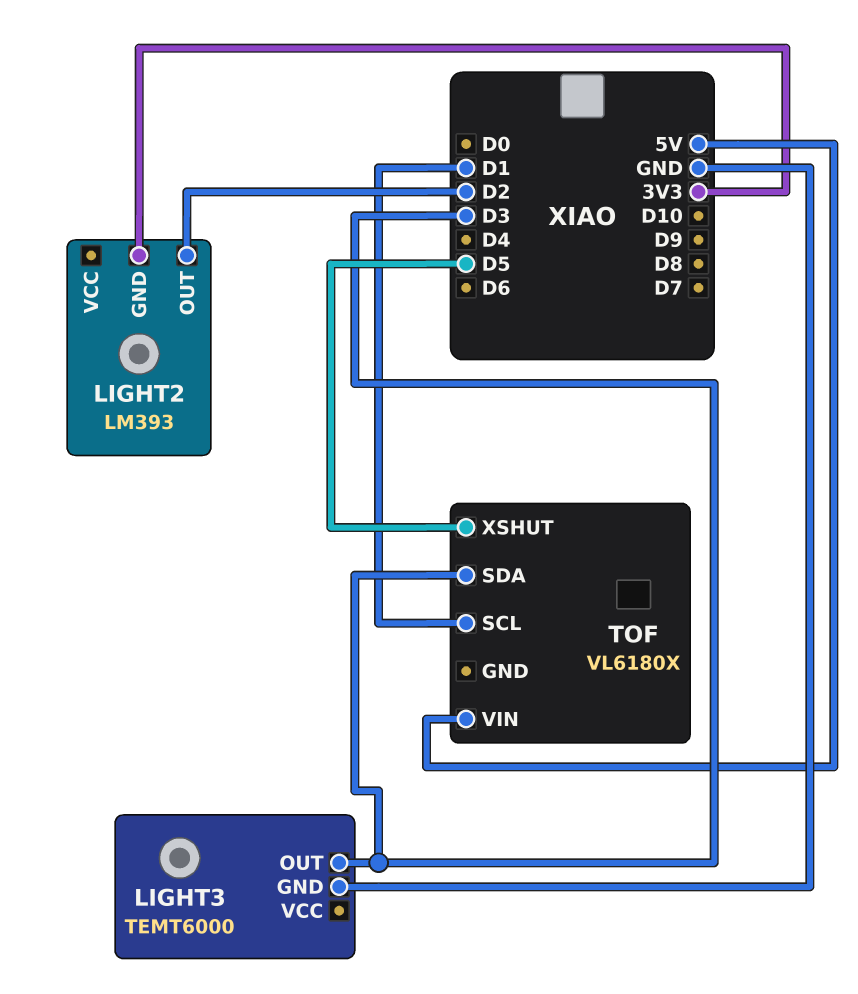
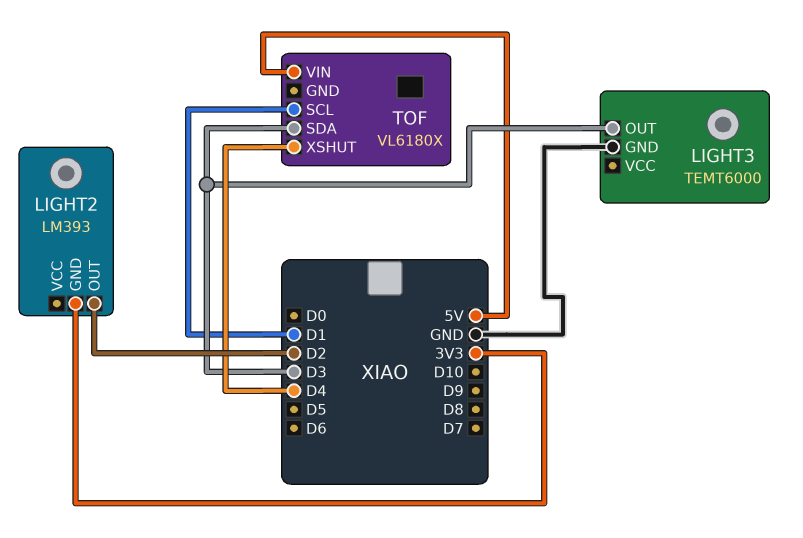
TOF pin XSHUT: D5 -> D4

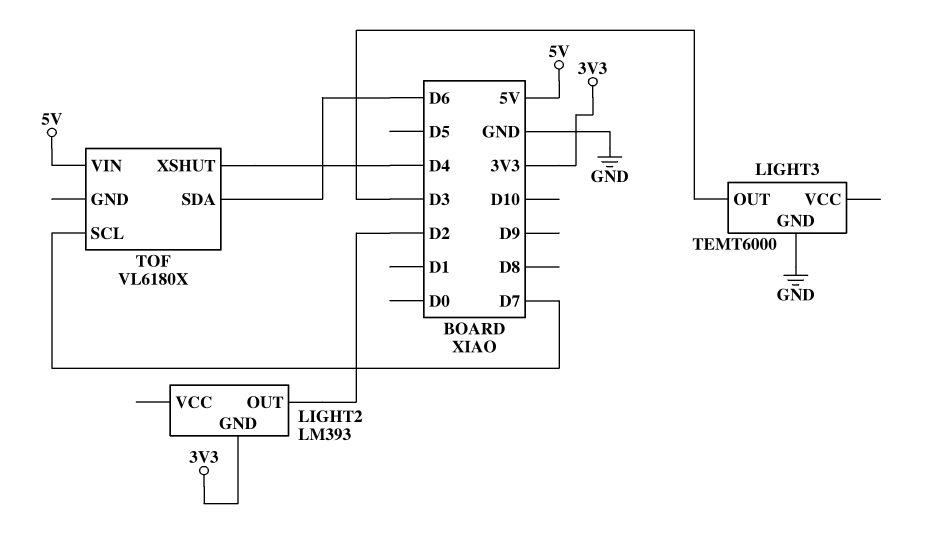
TOF pin SCL: D1 -> D7
TOF pin SDA: D3 -> D6

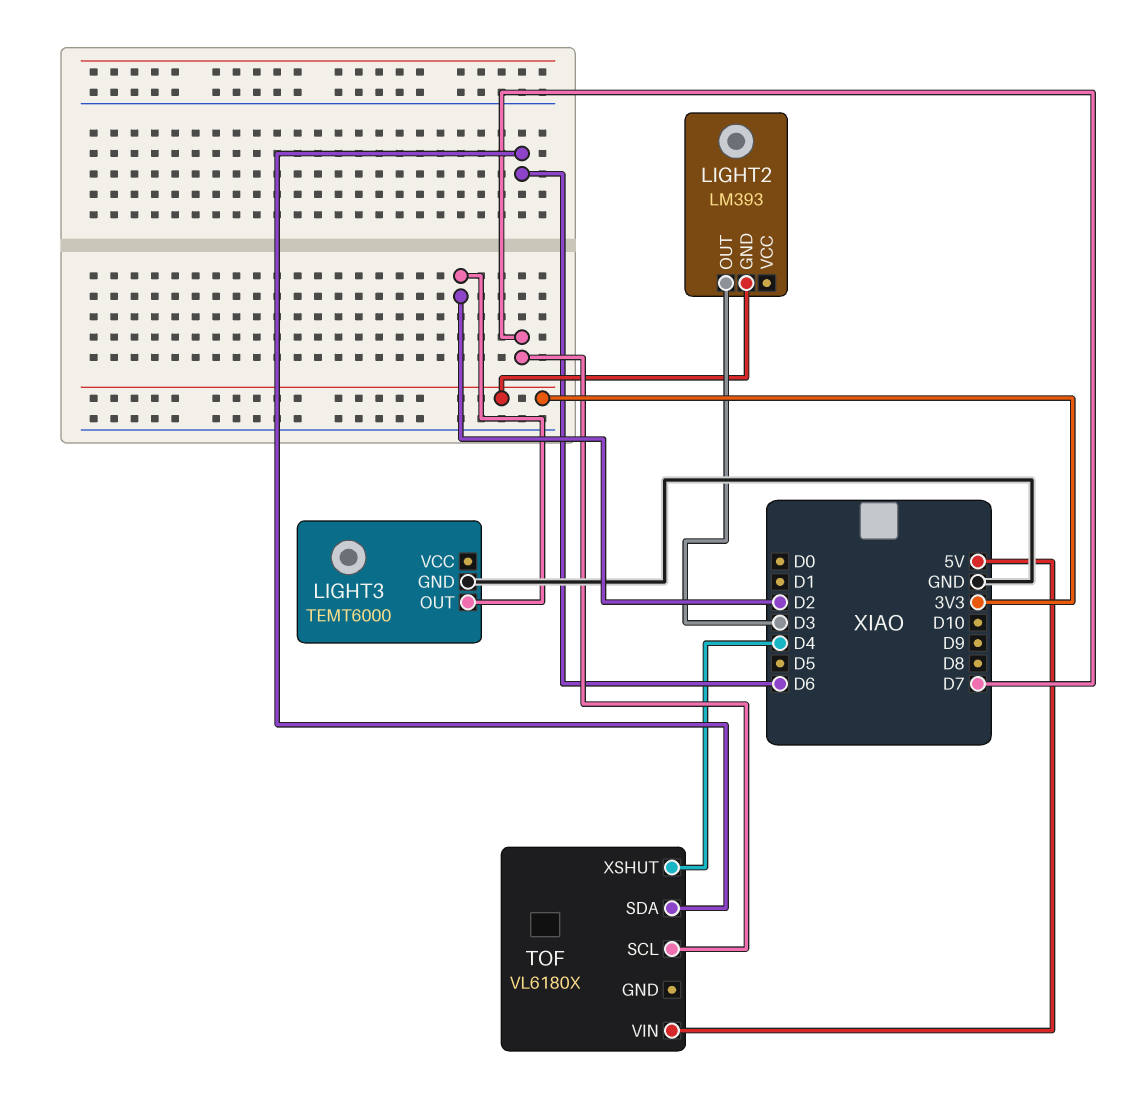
LIGHT2 pin OUT: D2 -> D3
LIGHT3 pin OUT: D3 -> D2

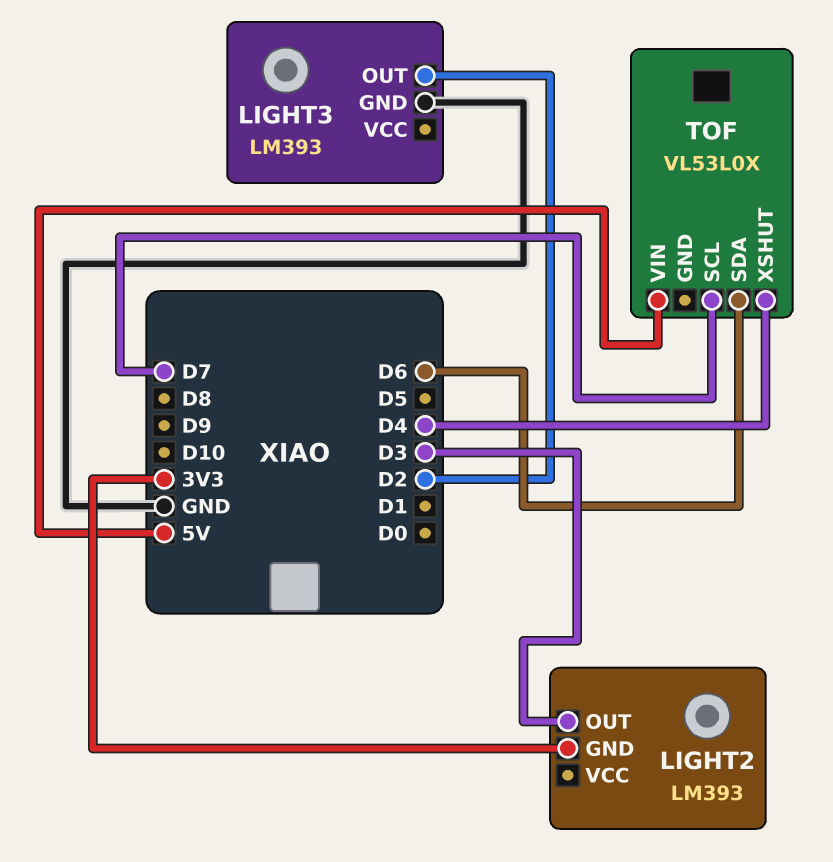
LIGHT3: TEMT6000 -> LM393
TOF: VL6180X -> VL53L0X

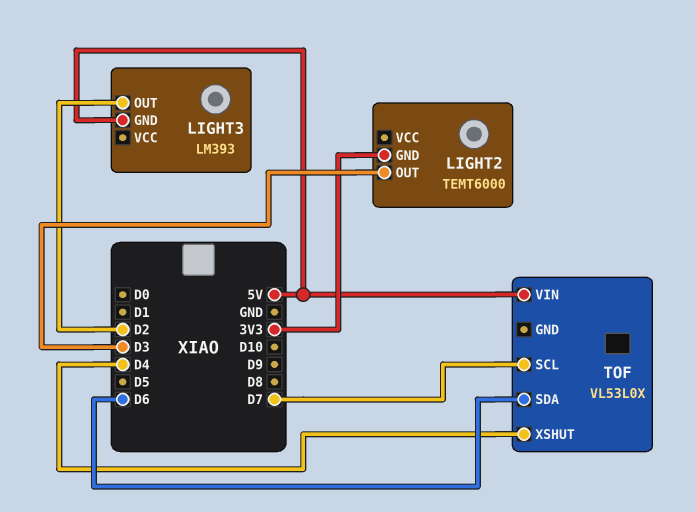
LIGHT2: LM393 -> TEMT6000
LIGHT3 pin GND: GND -> 5V

